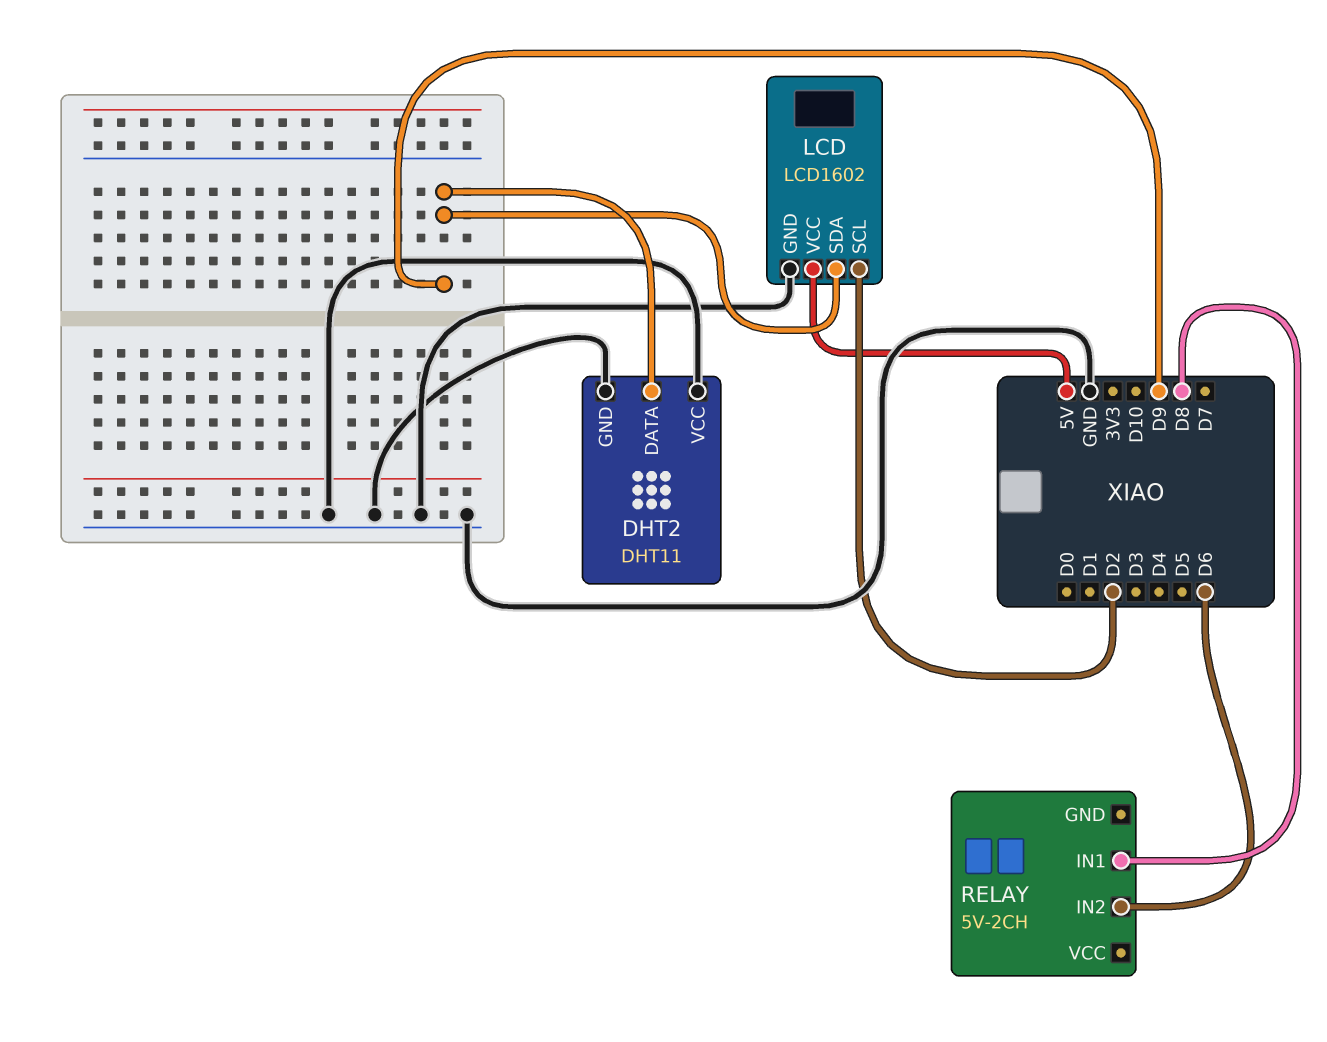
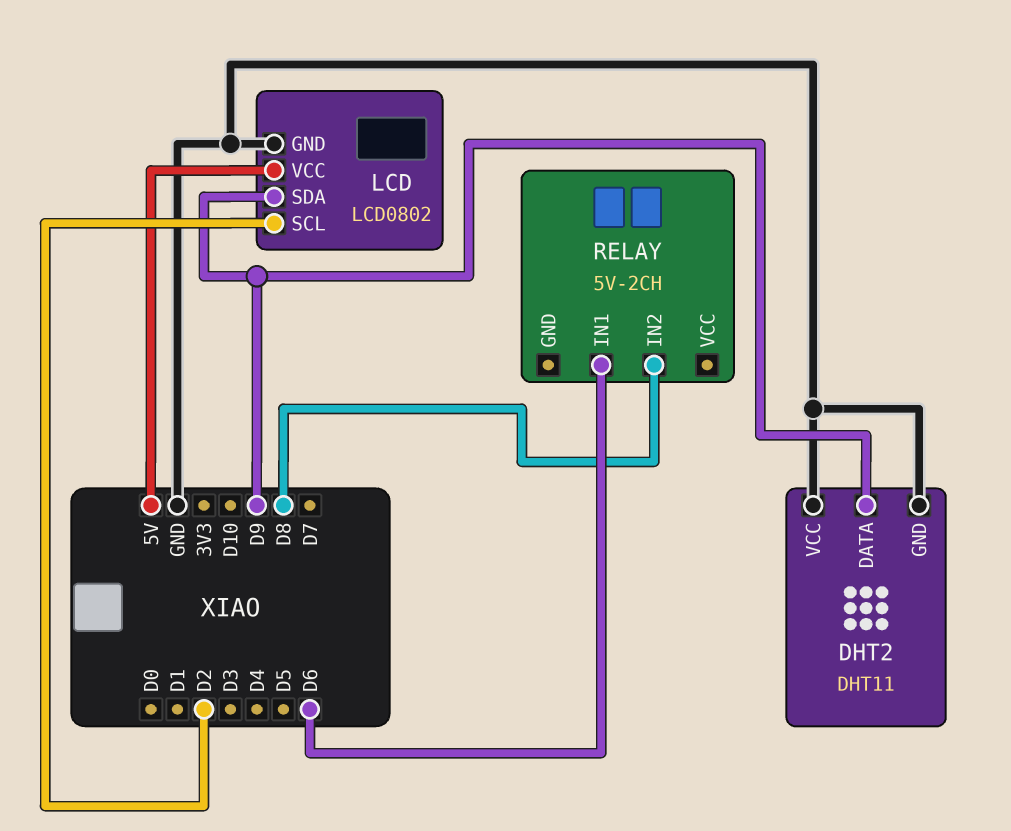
LCD: LCD1602 -> LCD0802
RELAY pin IN1: D8 -> D6
RELAY pin IN2: D6 -> D8

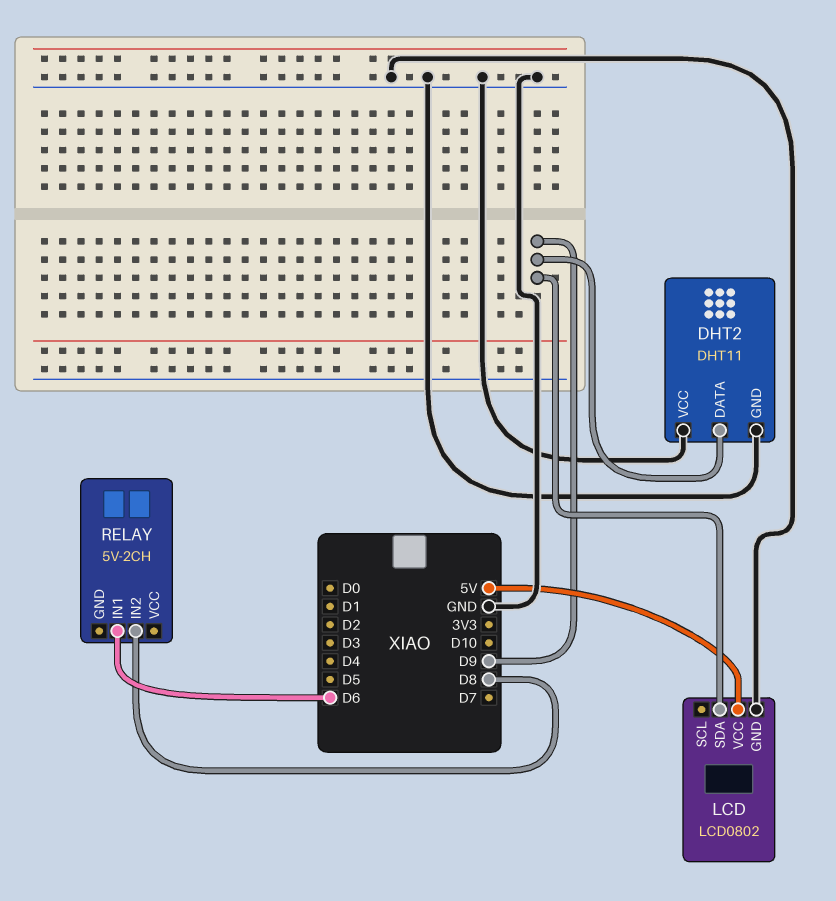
LCD pin SCL: D2 -> none

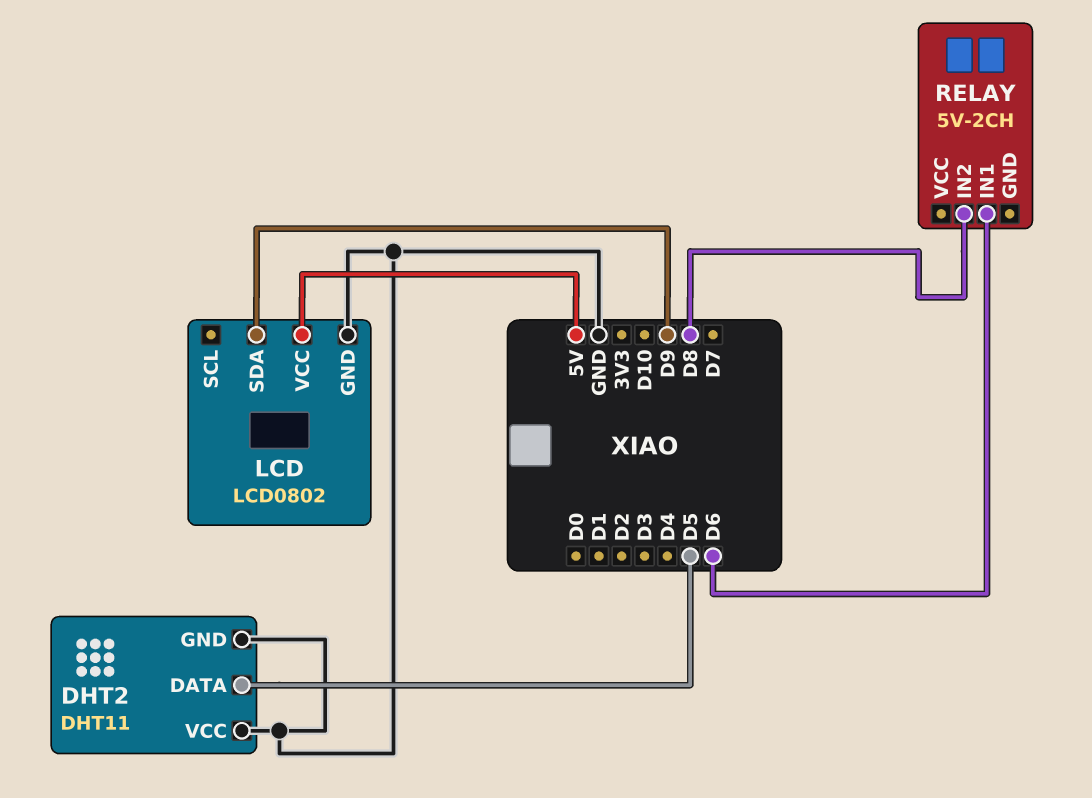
DHT2 pin DATA: D9 -> D5

